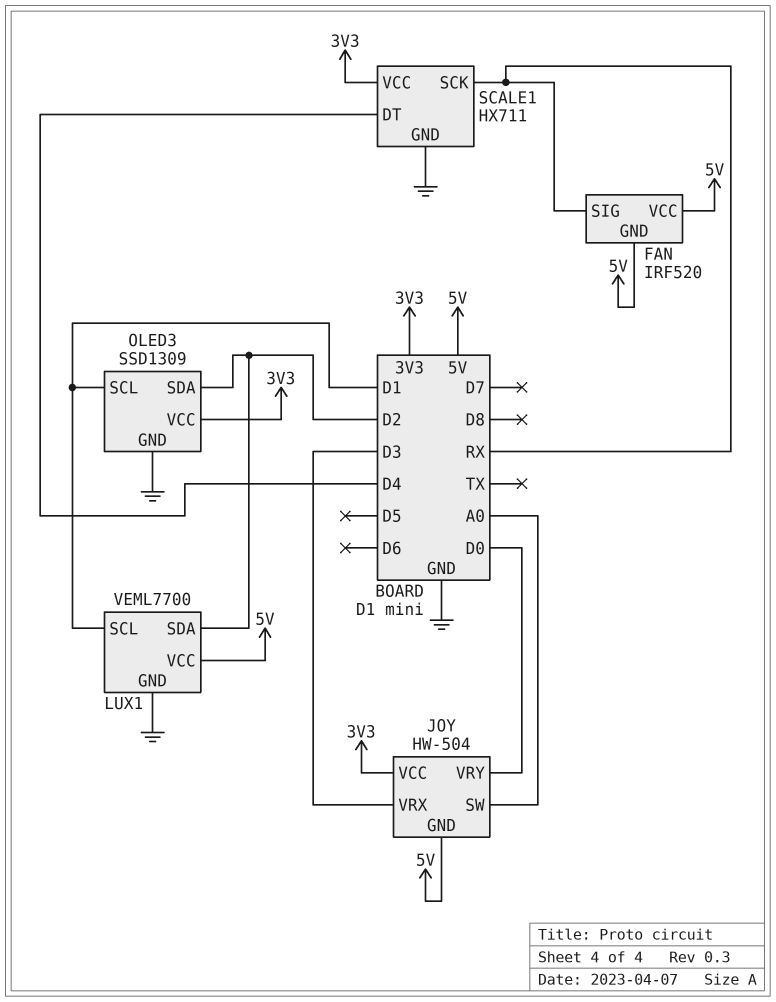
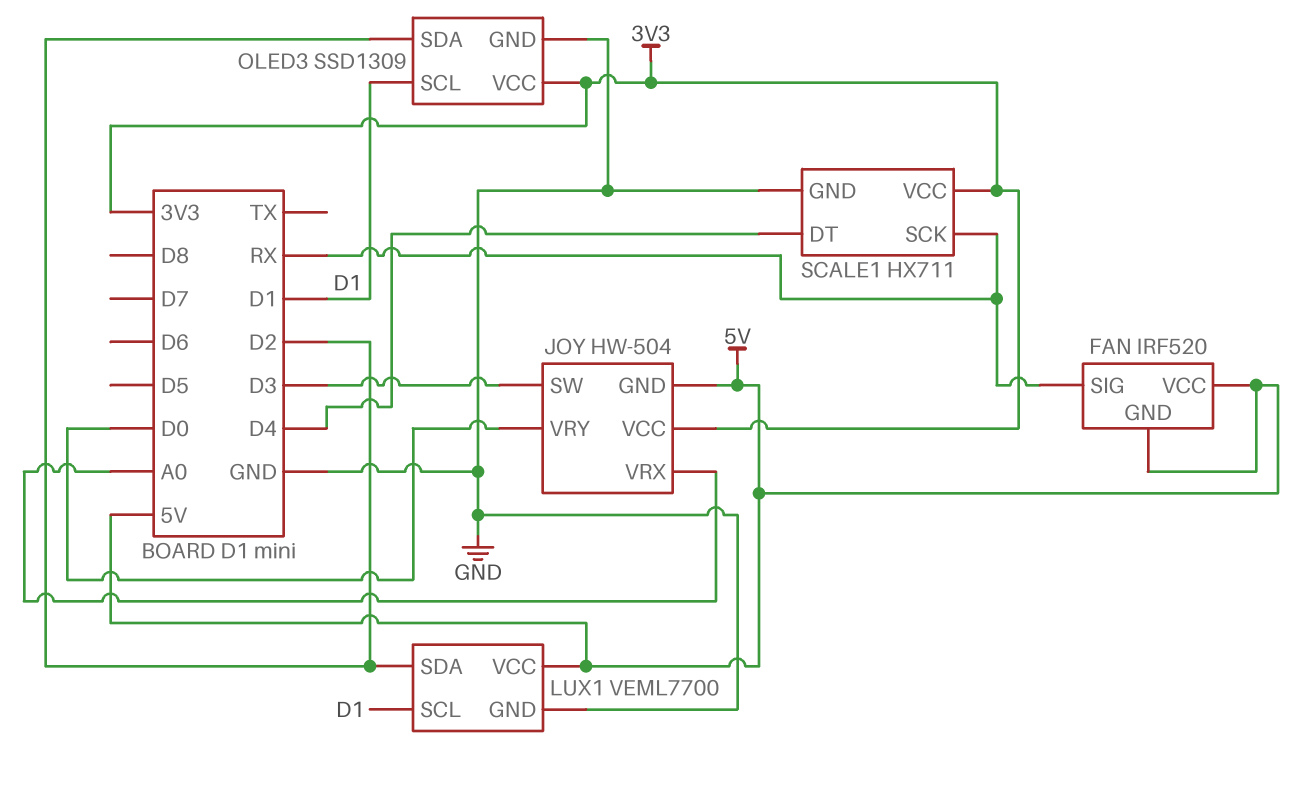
JOY pin SW: A0 -> D3
JOY pin VRX: D3 -> A0

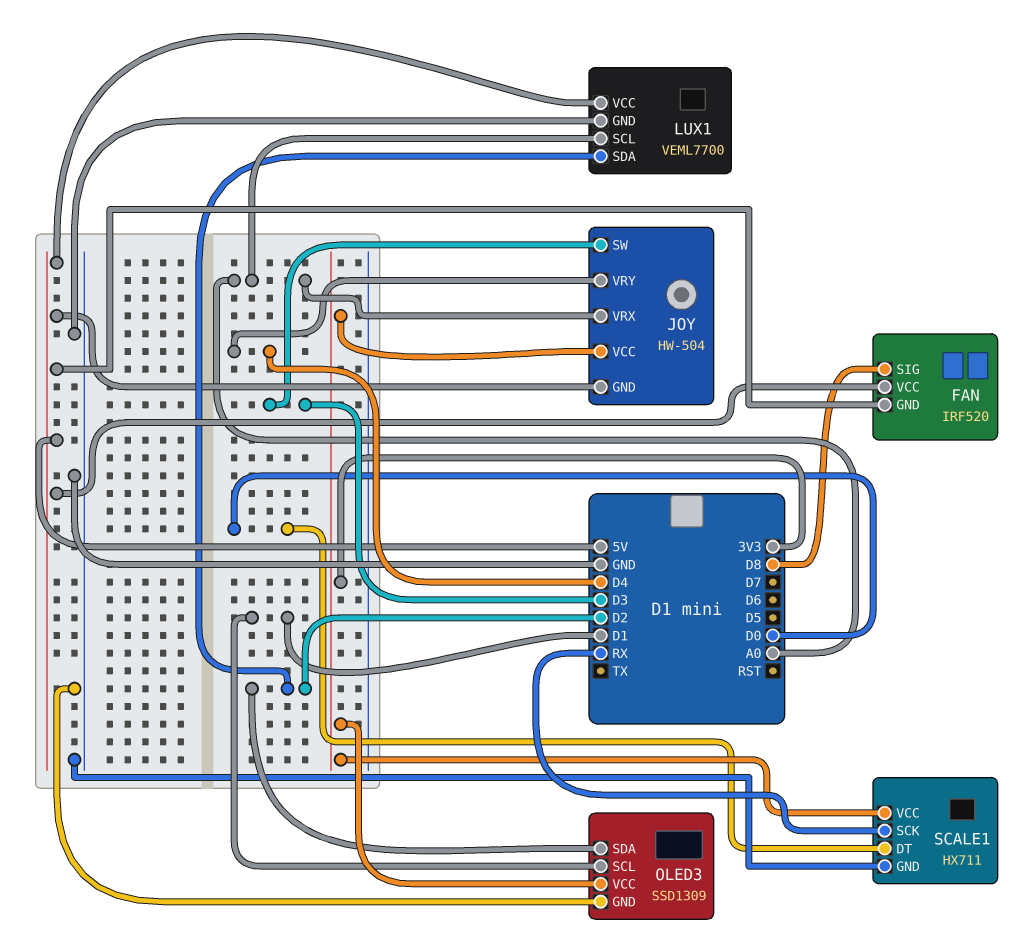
FAN pin SIG: RX -> D8
JOY pin VRY: D0 -> D4
LUX1 pin SCL: D1 -> A0
SCALE1 pin DT: D4 -> D0

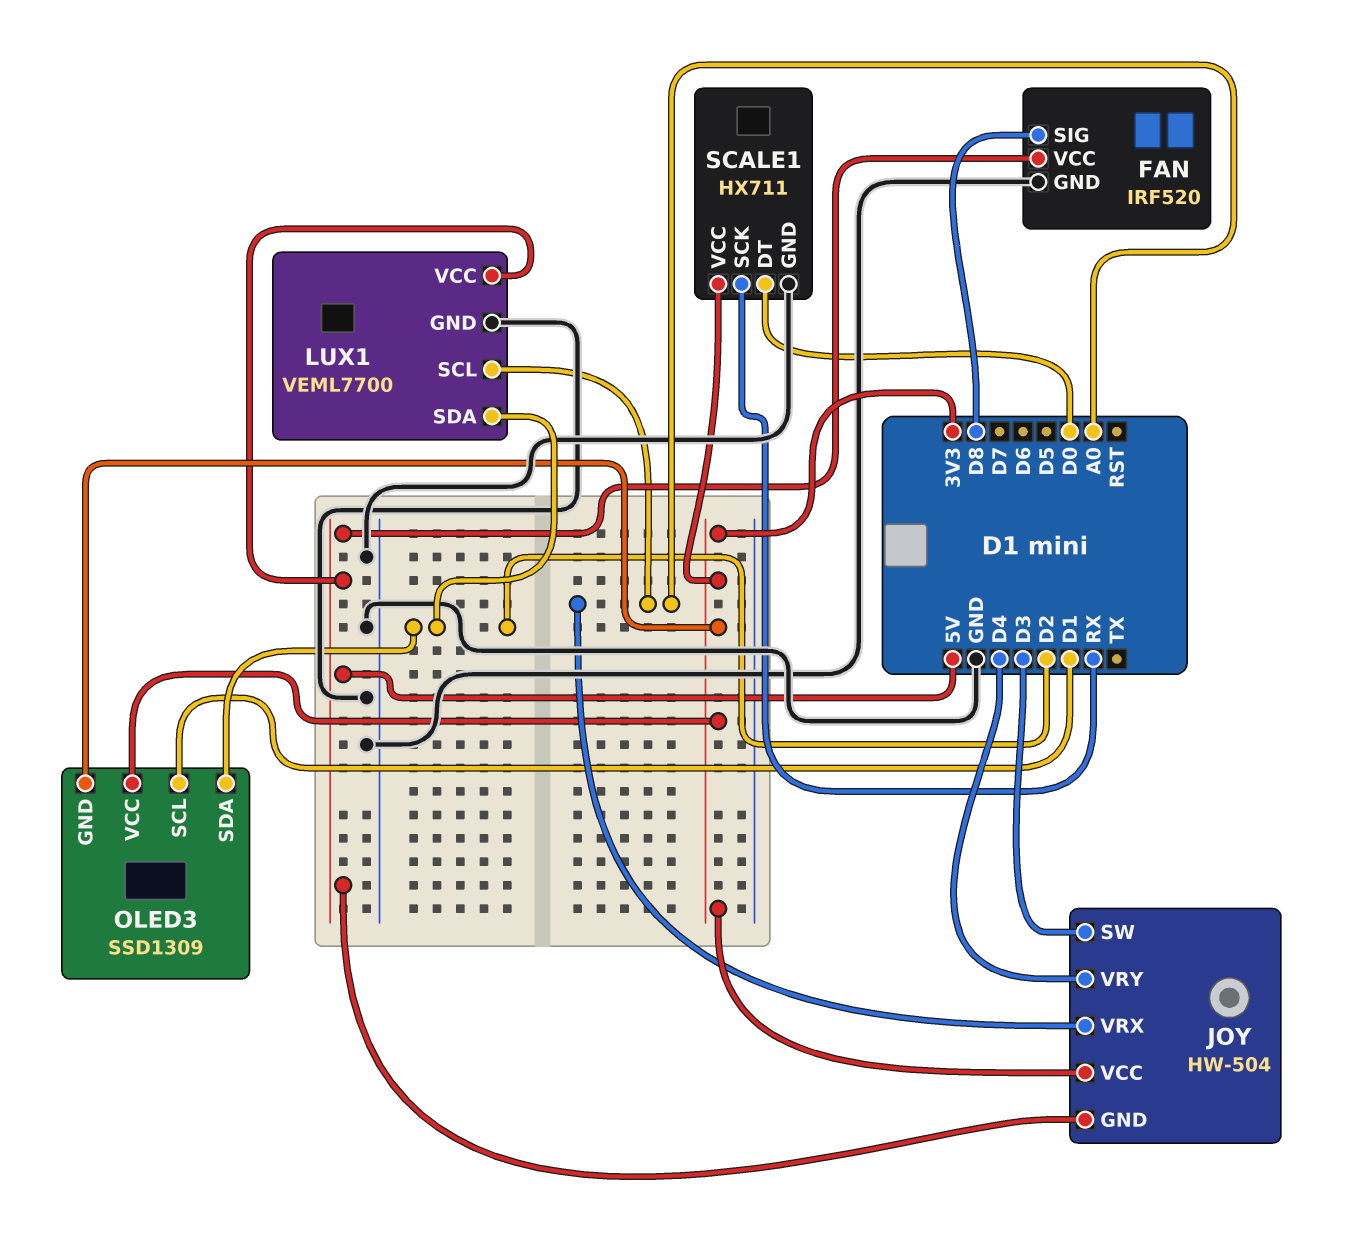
FAN pin GND: 5V -> GND
OLED3 pin GND: GND -> 3V3

